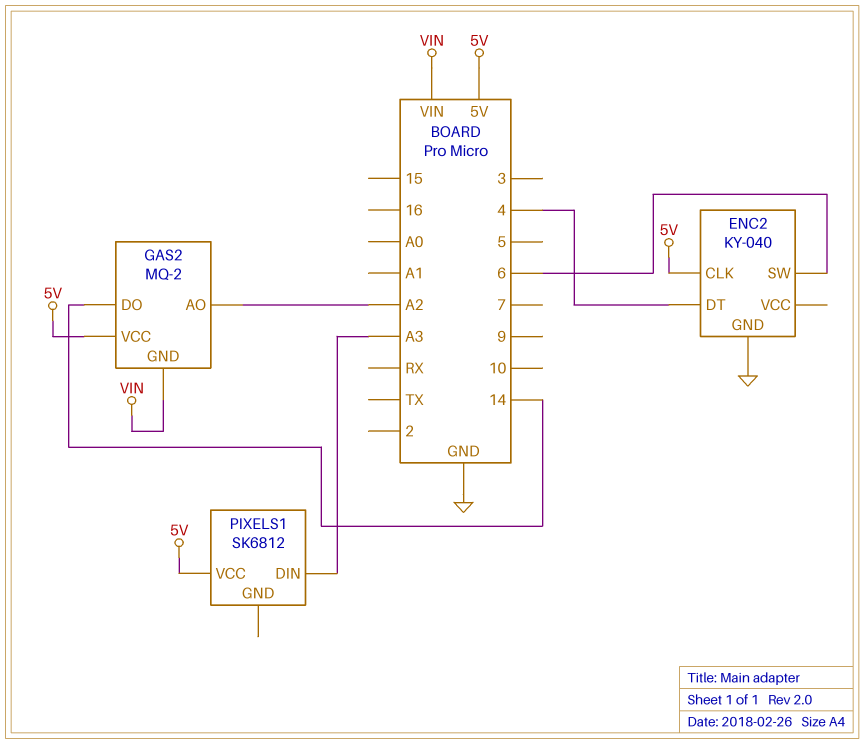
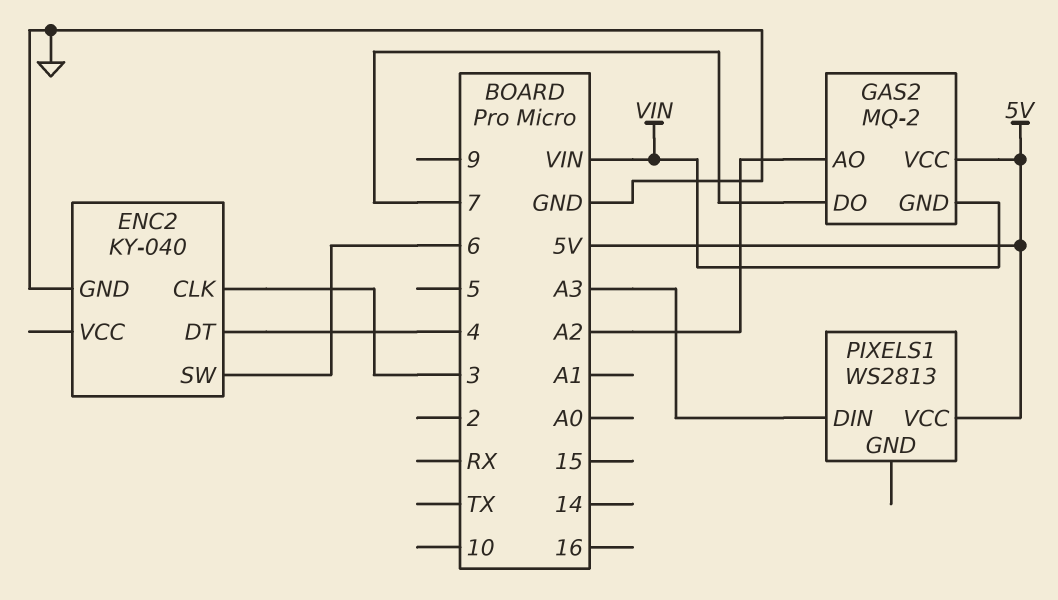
ENC2 pin CLK: 5V -> 3
GAS2 pin DO: 14 -> 7
PIXELS1: SK6812 -> WS2813

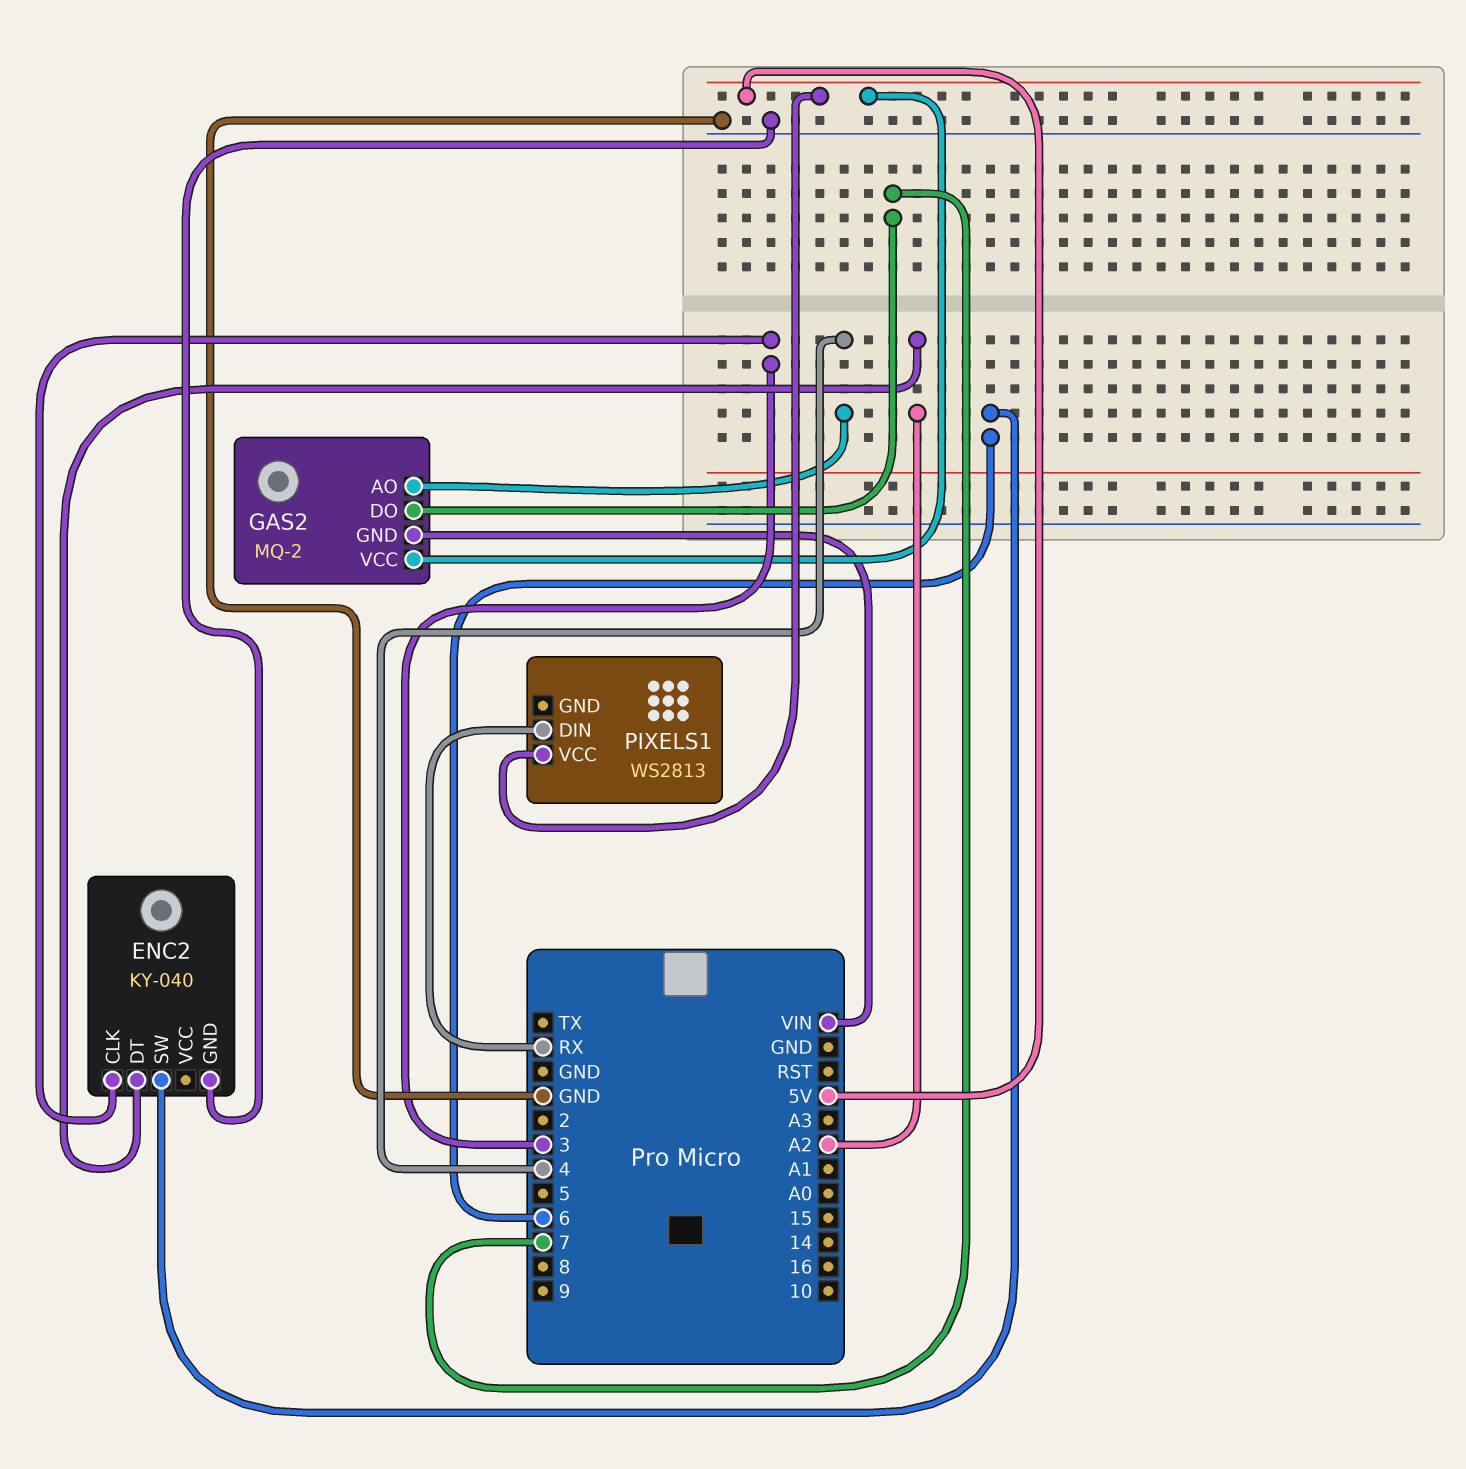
ENC2 pin DT: 4 -> A2
GAS2 pin AO: A2 -> 4
PIXELS1 pin DIN: A3 -> RX

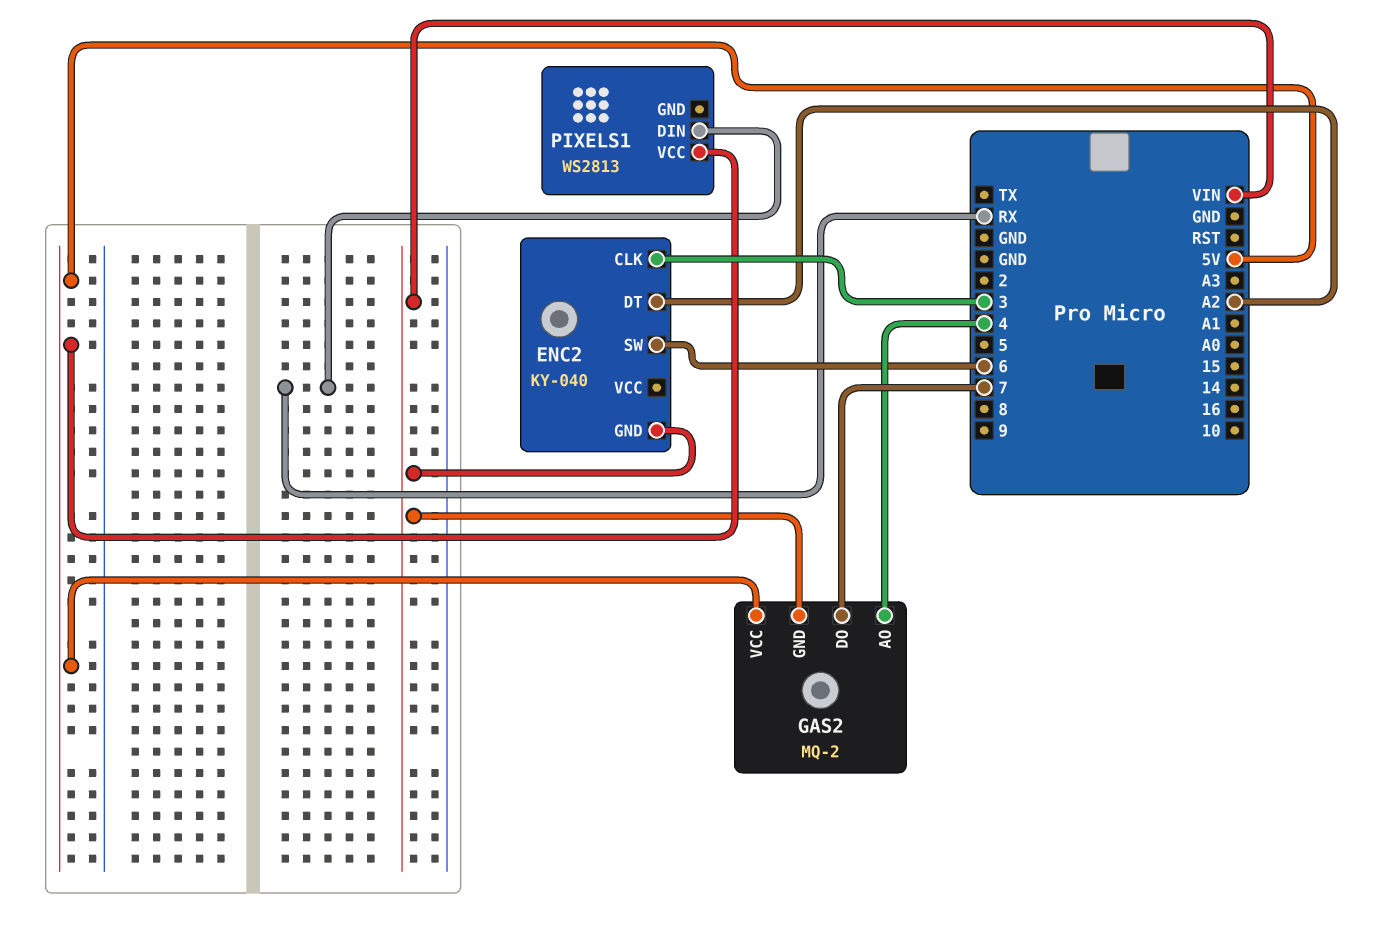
ENC2 pin GND: GND -> VIN

